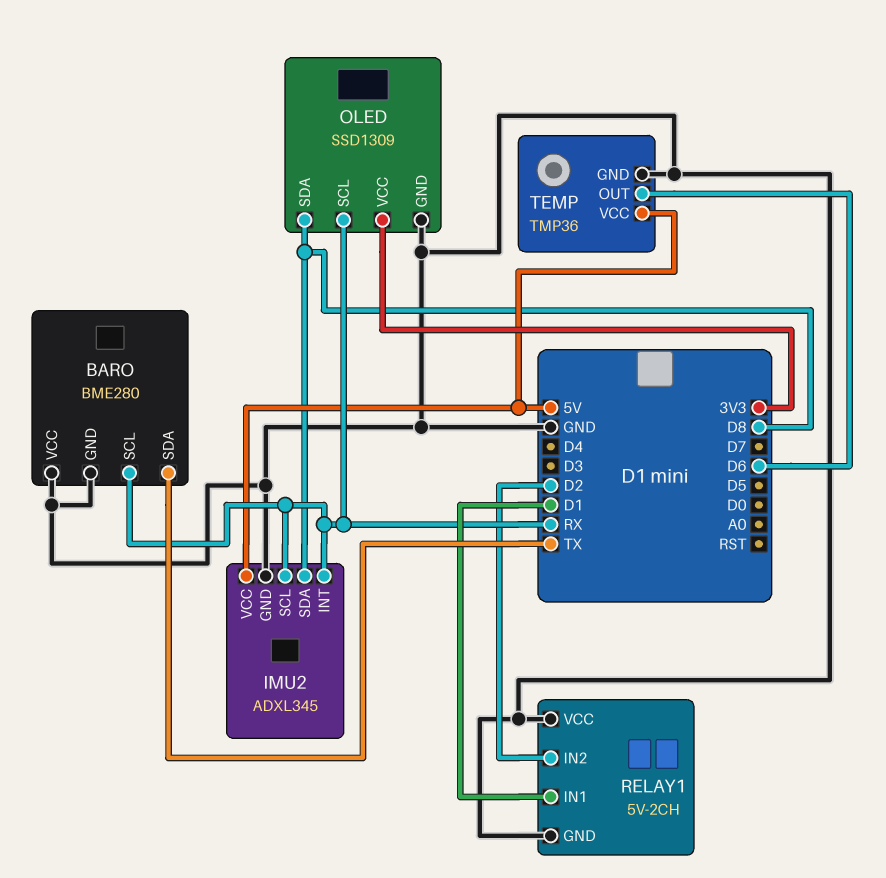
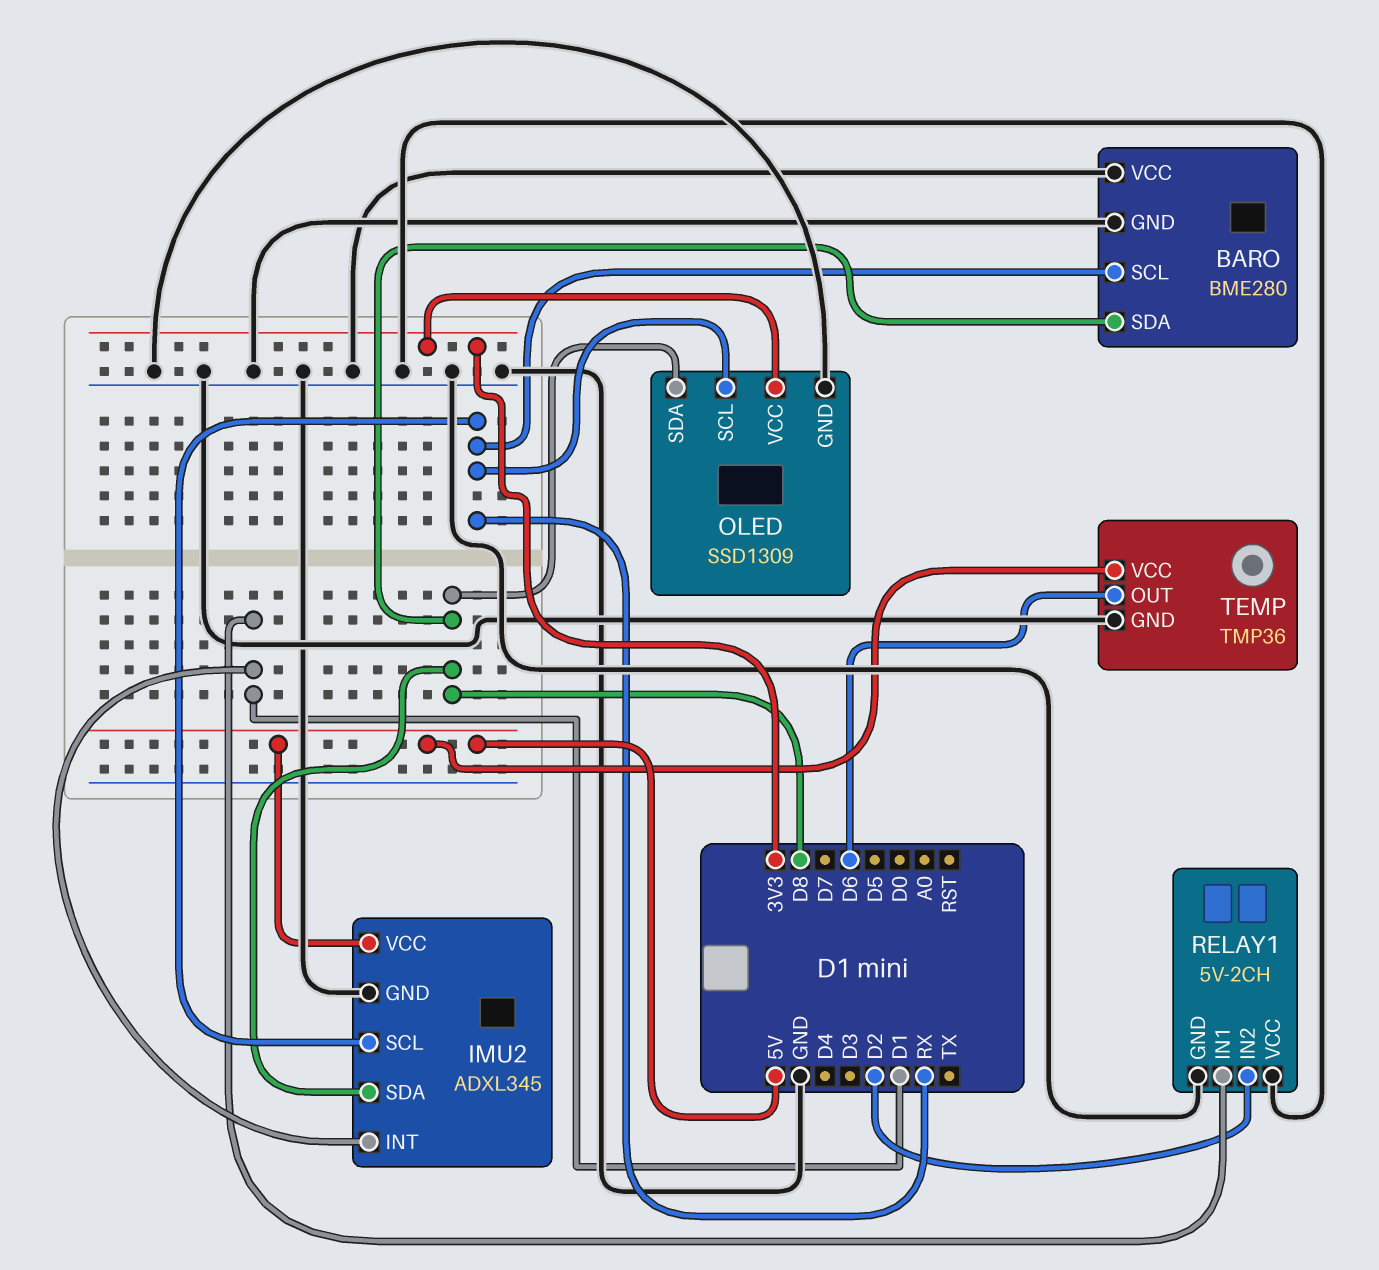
BARO pin SDA: TX -> D8
IMU2 pin INT: RX -> D1

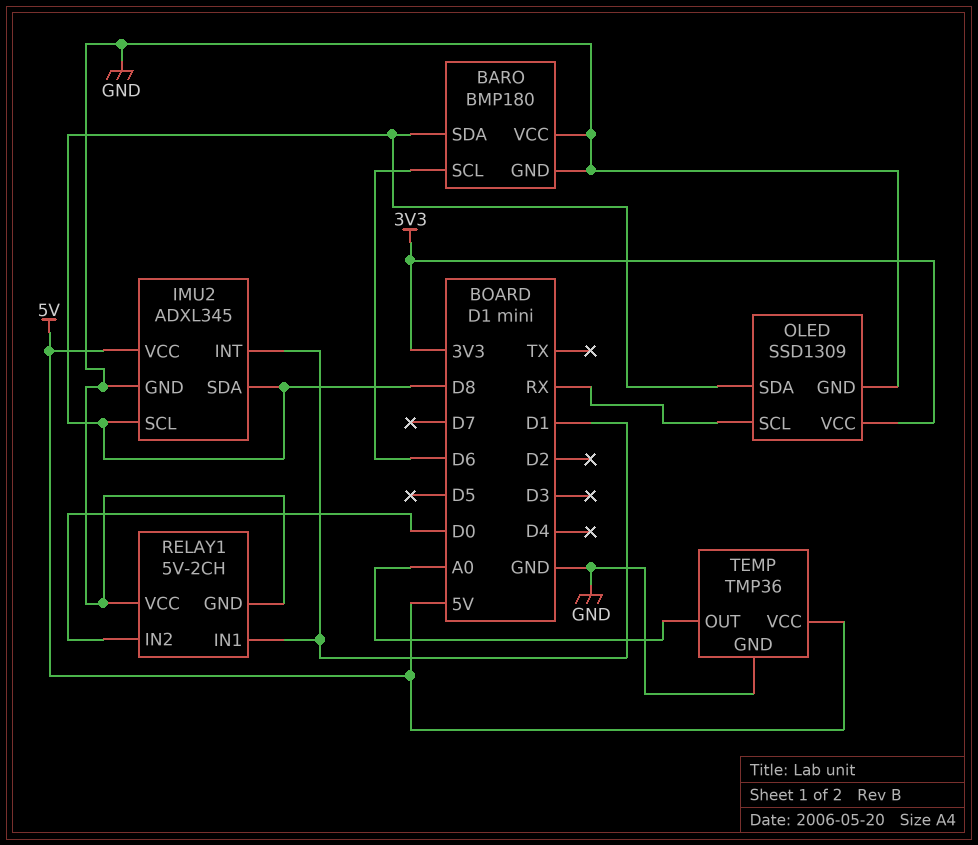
BARO: BME280 -> BMP180
BARO pin SCL: RX -> D6
IMU2 pin SCL: RX -> D8
RELAY1 pin IN2: D2 -> D0
TEMP pin OUT: D6 -> A0

